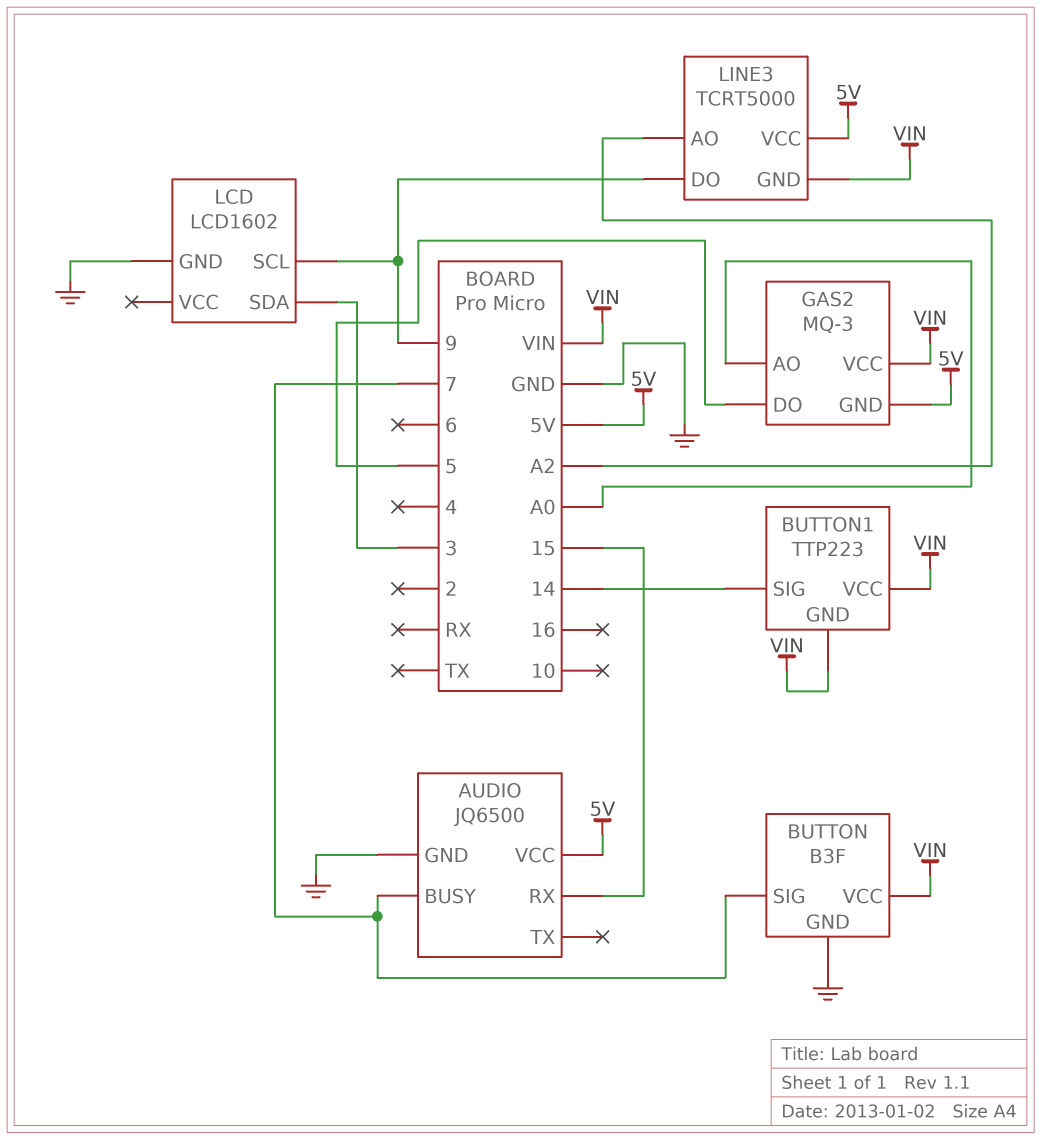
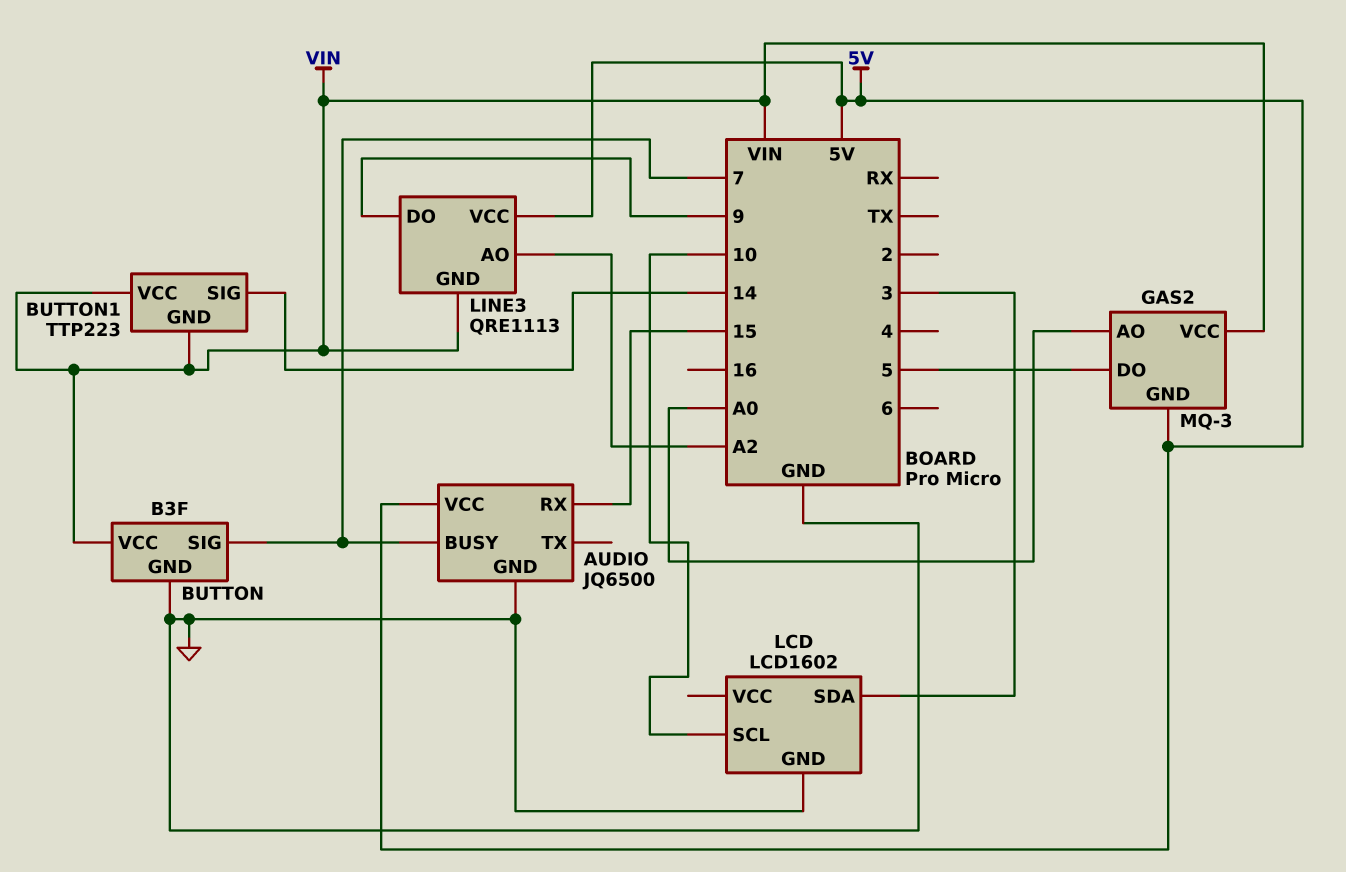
LCD pin SCL: 9 -> 10
LINE3: TCRT5000 -> QRE1113

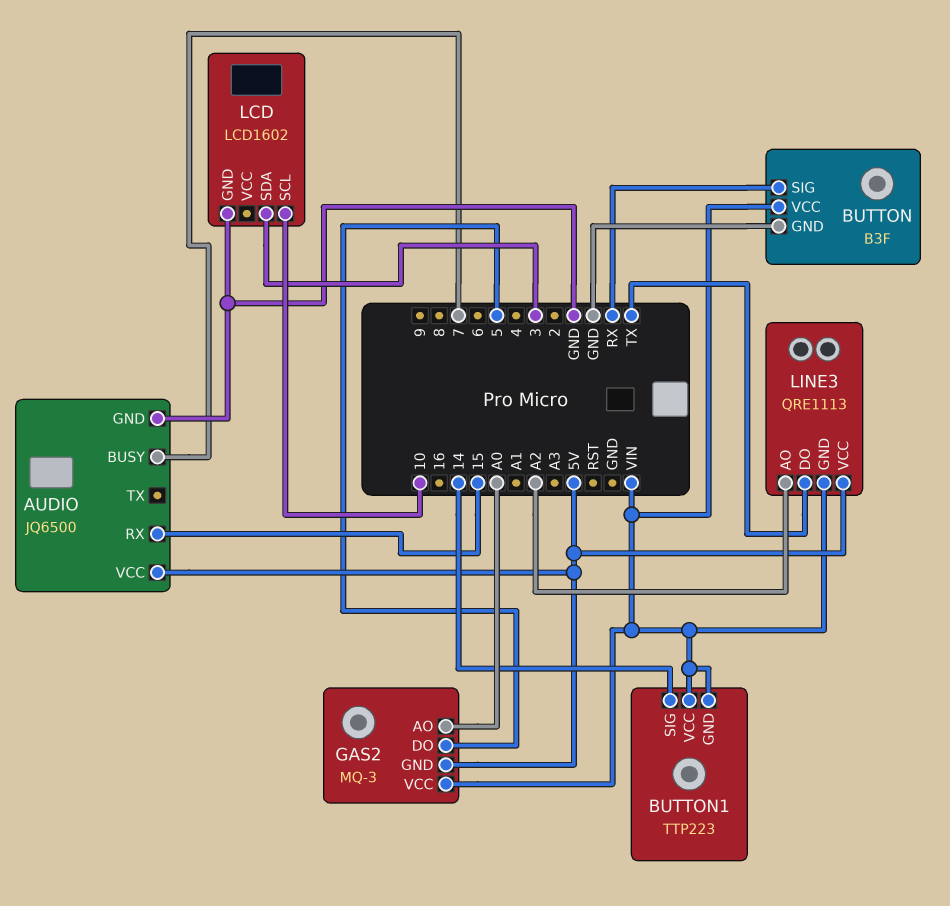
BUTTON pin SIG: 7 -> RX
LINE3 pin DO: 9 -> TX

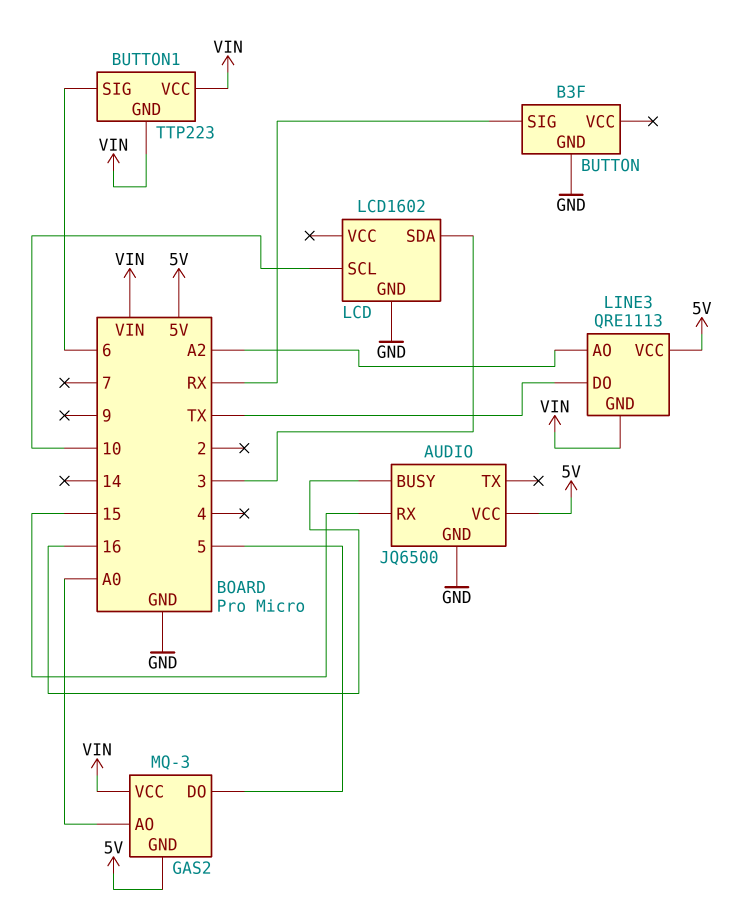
AUDIO pin BUSY: 7 -> 16
BUTTON pin VCC: VIN -> none
BUTTON1 pin SIG: 14 -> 6

